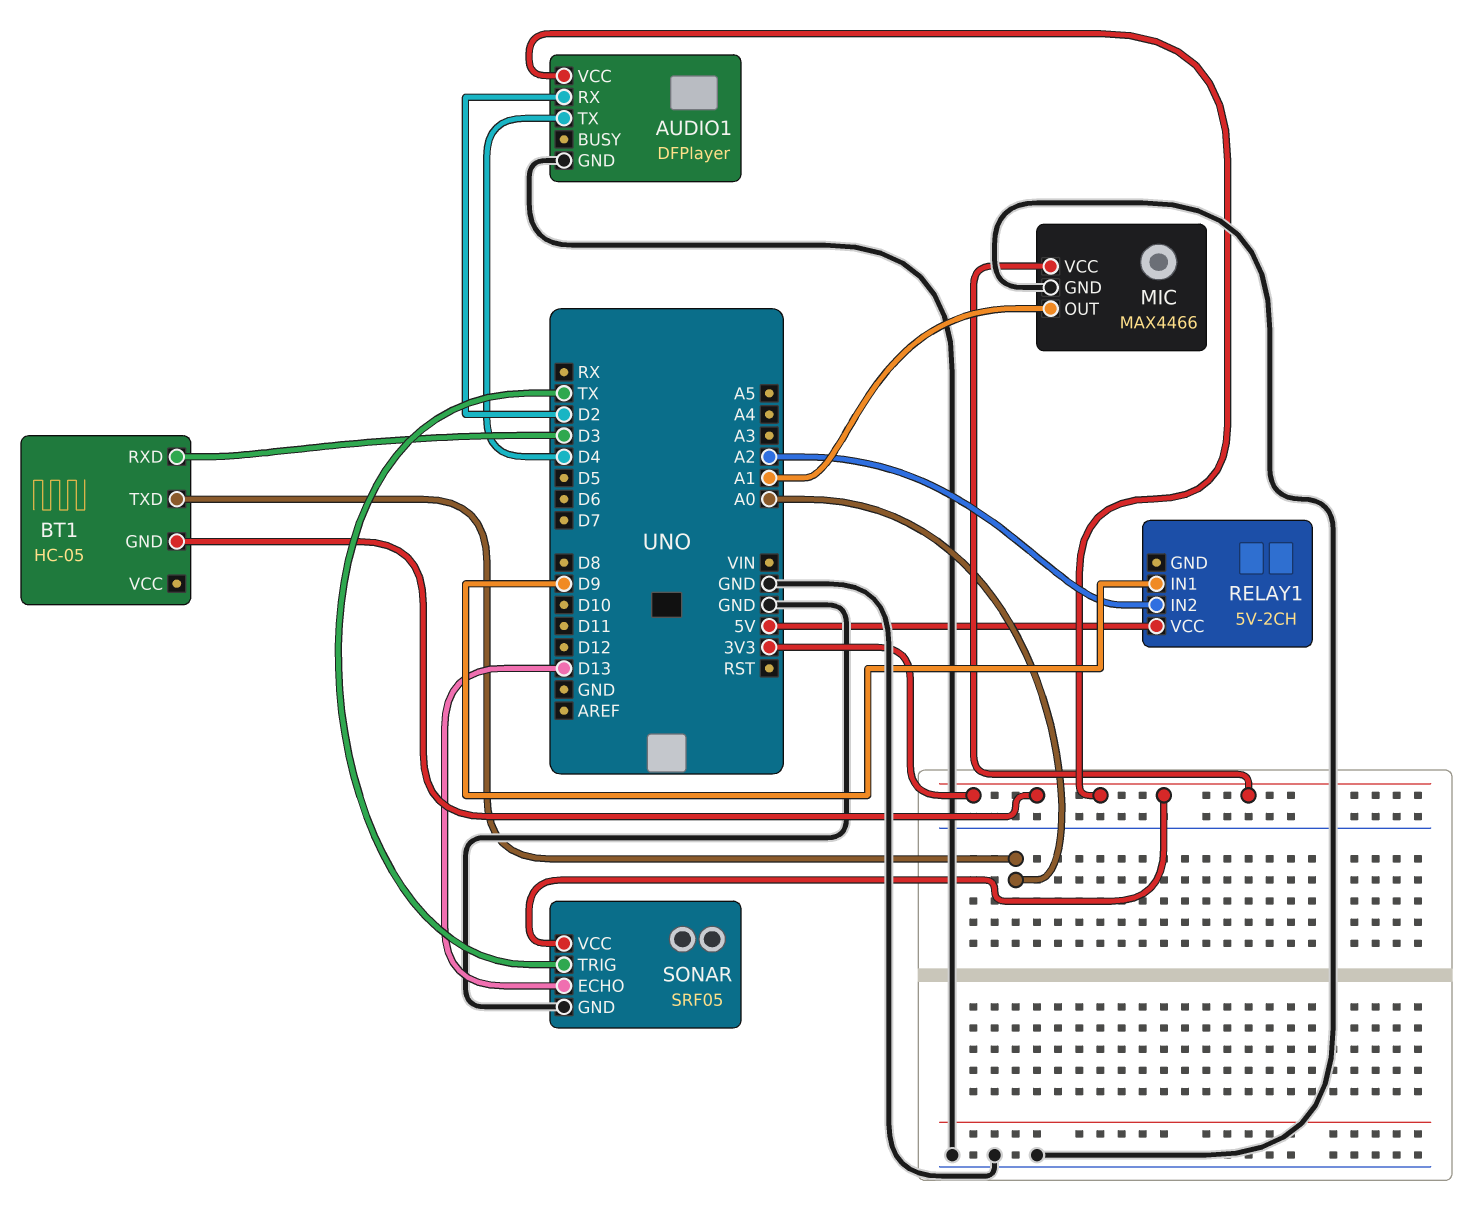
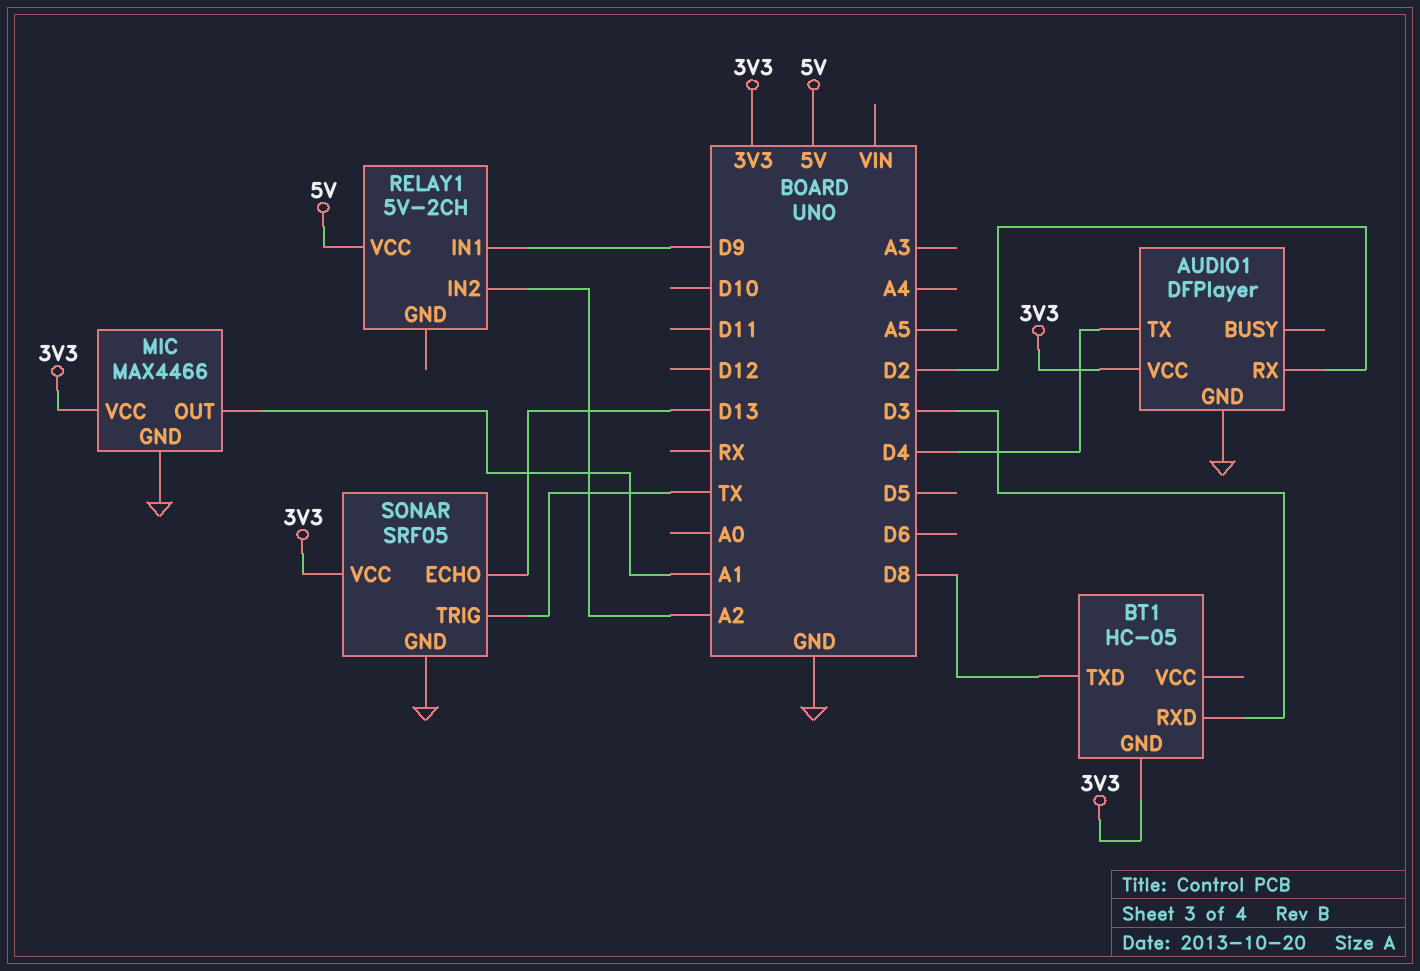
BT1 pin TXD: A0 -> D8

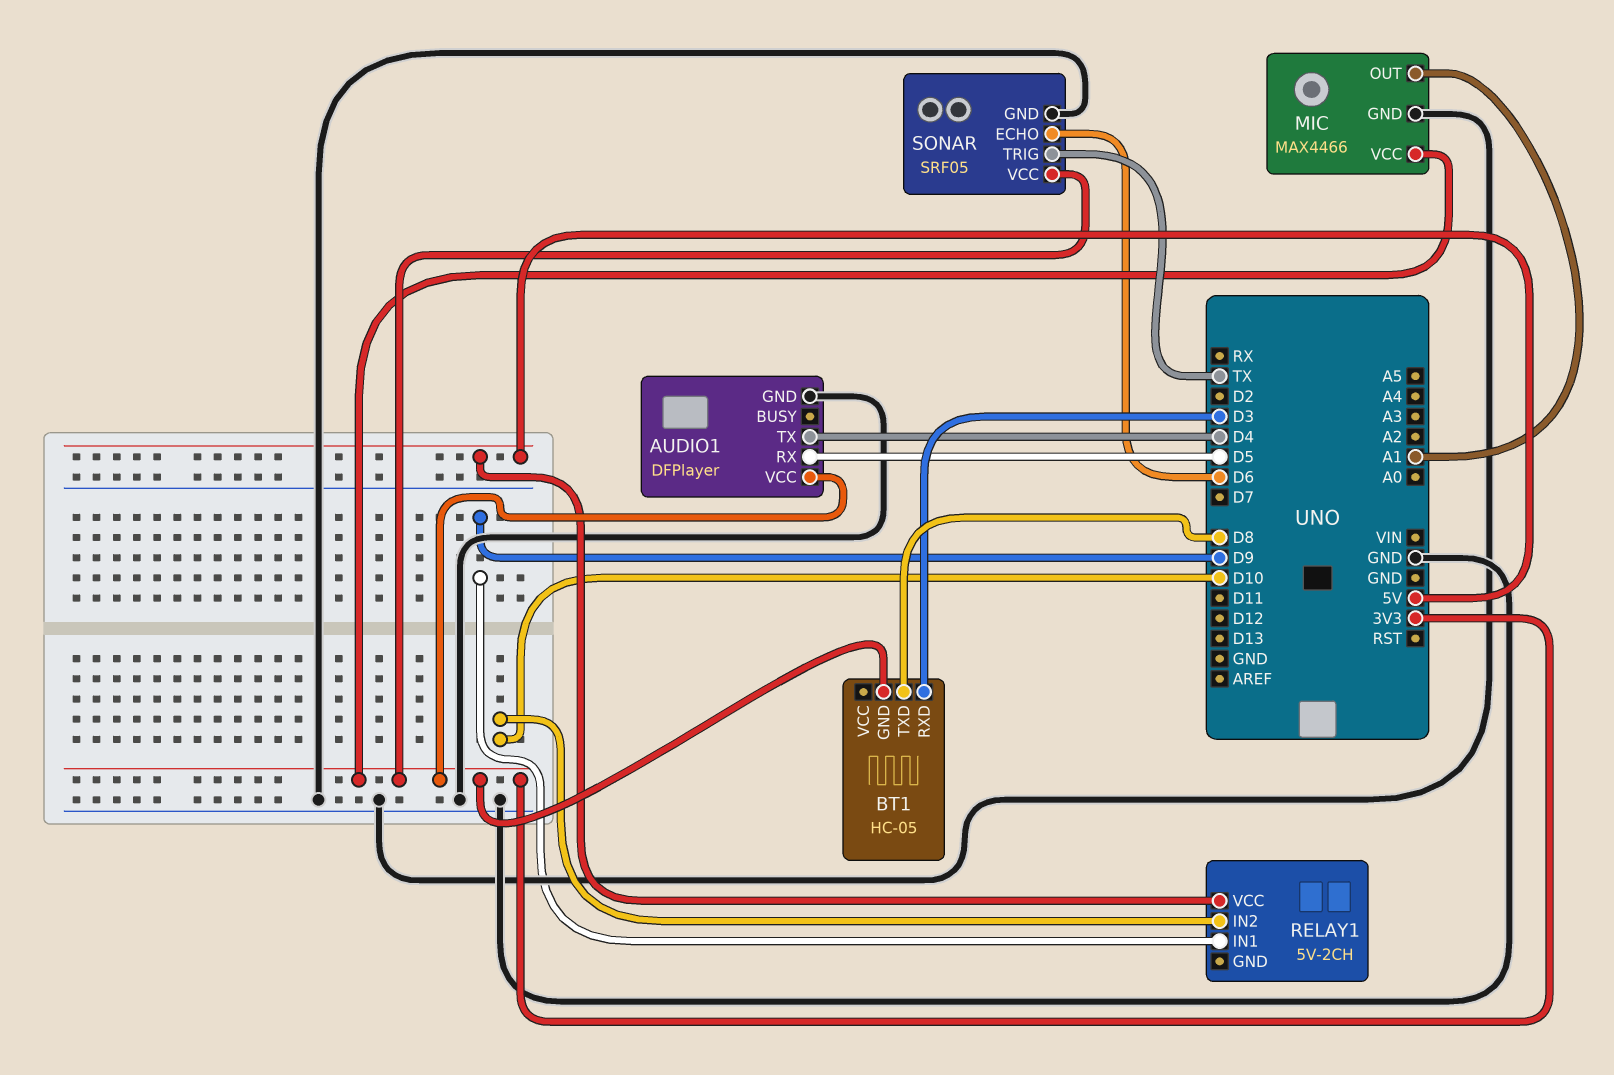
AUDIO1 pin RX: D2 -> D5
RELAY1 pin IN2: A2 -> D10
SONAR pin ECHO: D13 -> D6

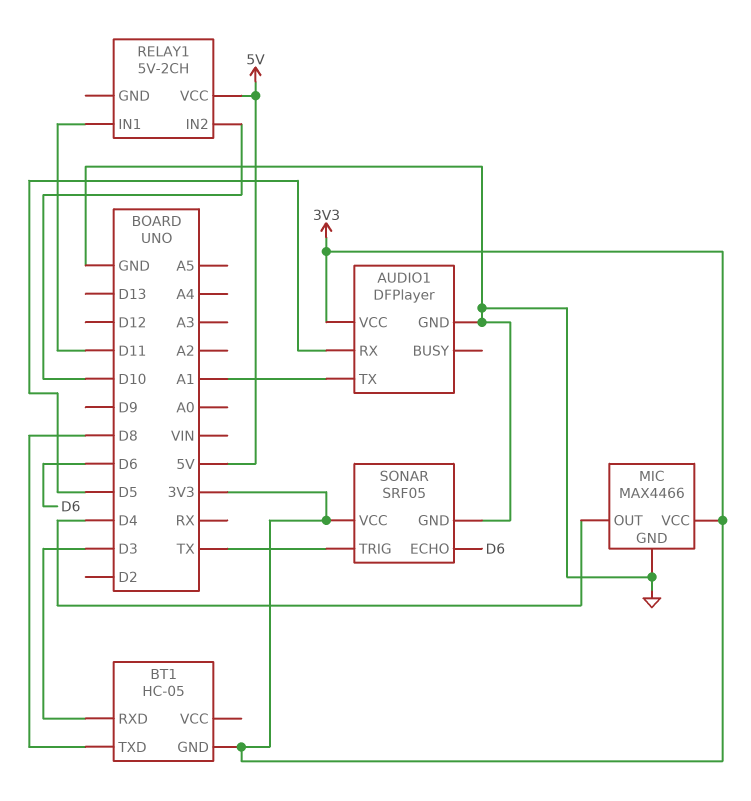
AUDIO1 pin TX: D4 -> A1
MIC pin OUT: A1 -> D4
RELAY1 pin IN1: D9 -> D11

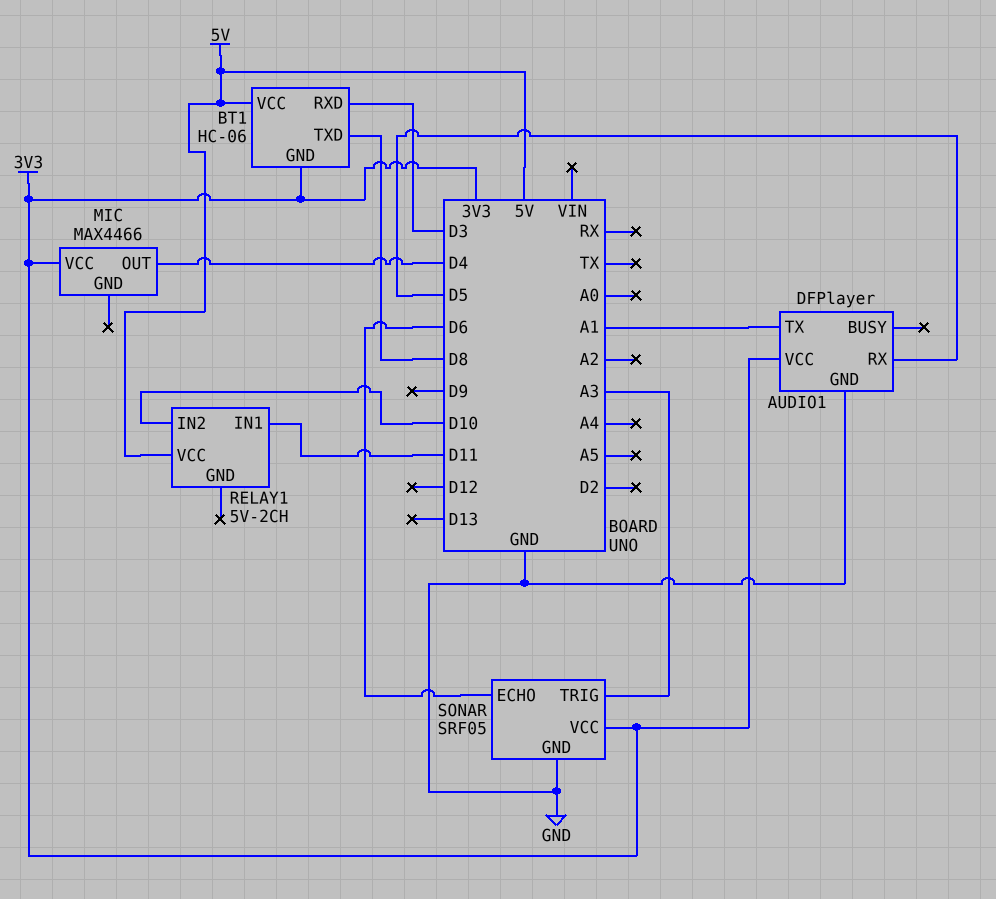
BT1: HC-05 -> HC-06
BT1 pin VCC: none -> 5V
MIC pin GND: GND -> none
SONAR pin TRIG: TX -> A3

